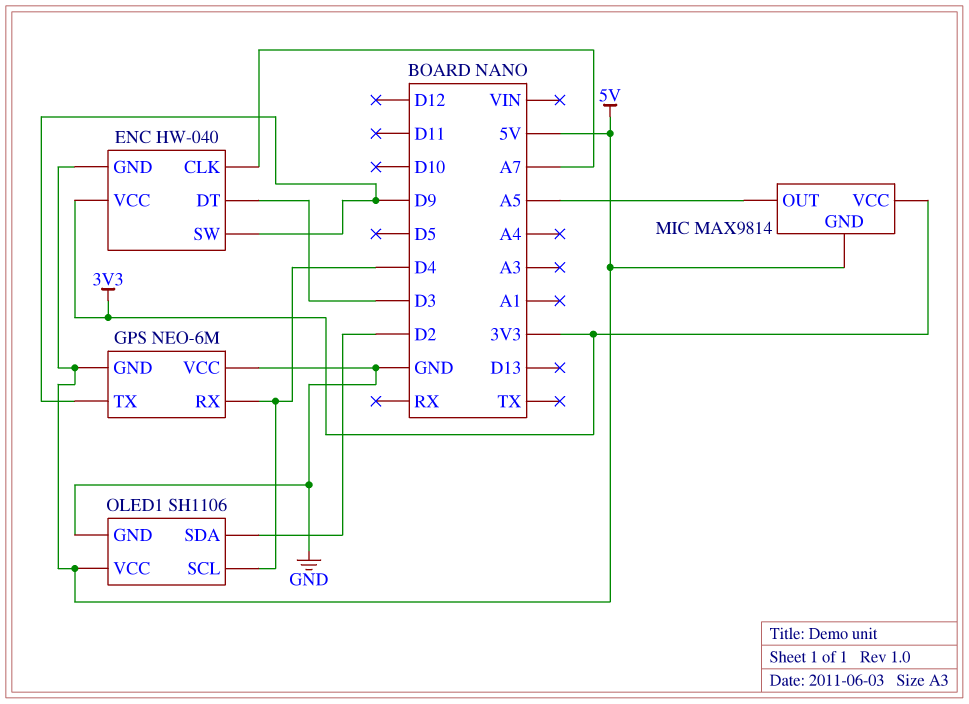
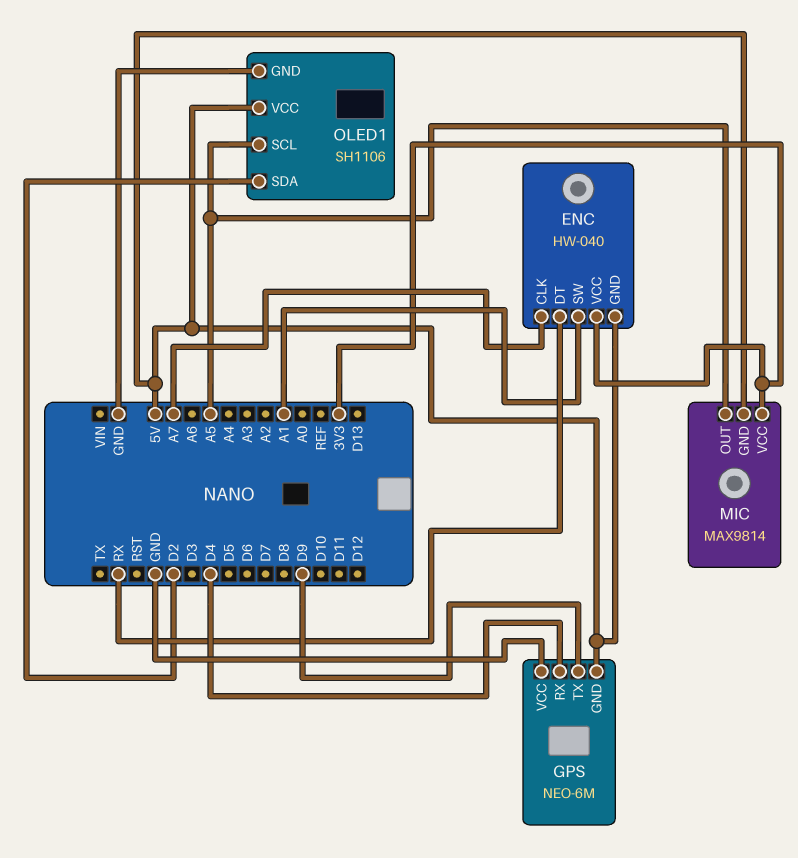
ENC pin DT: D3 -> RX
ENC pin SW: D9 -> A1
OLED1 pin SCL: D4 -> A5

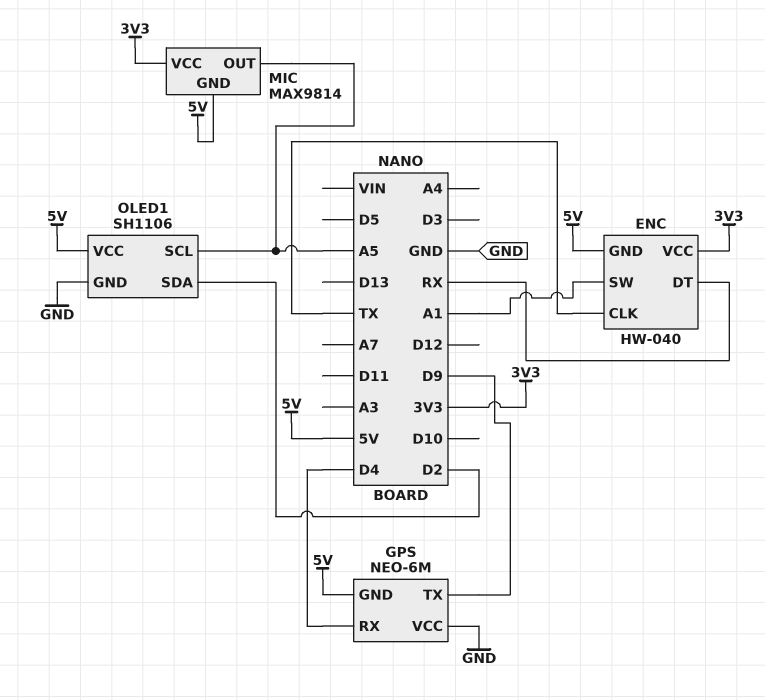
ENC pin CLK: A7 -> TX

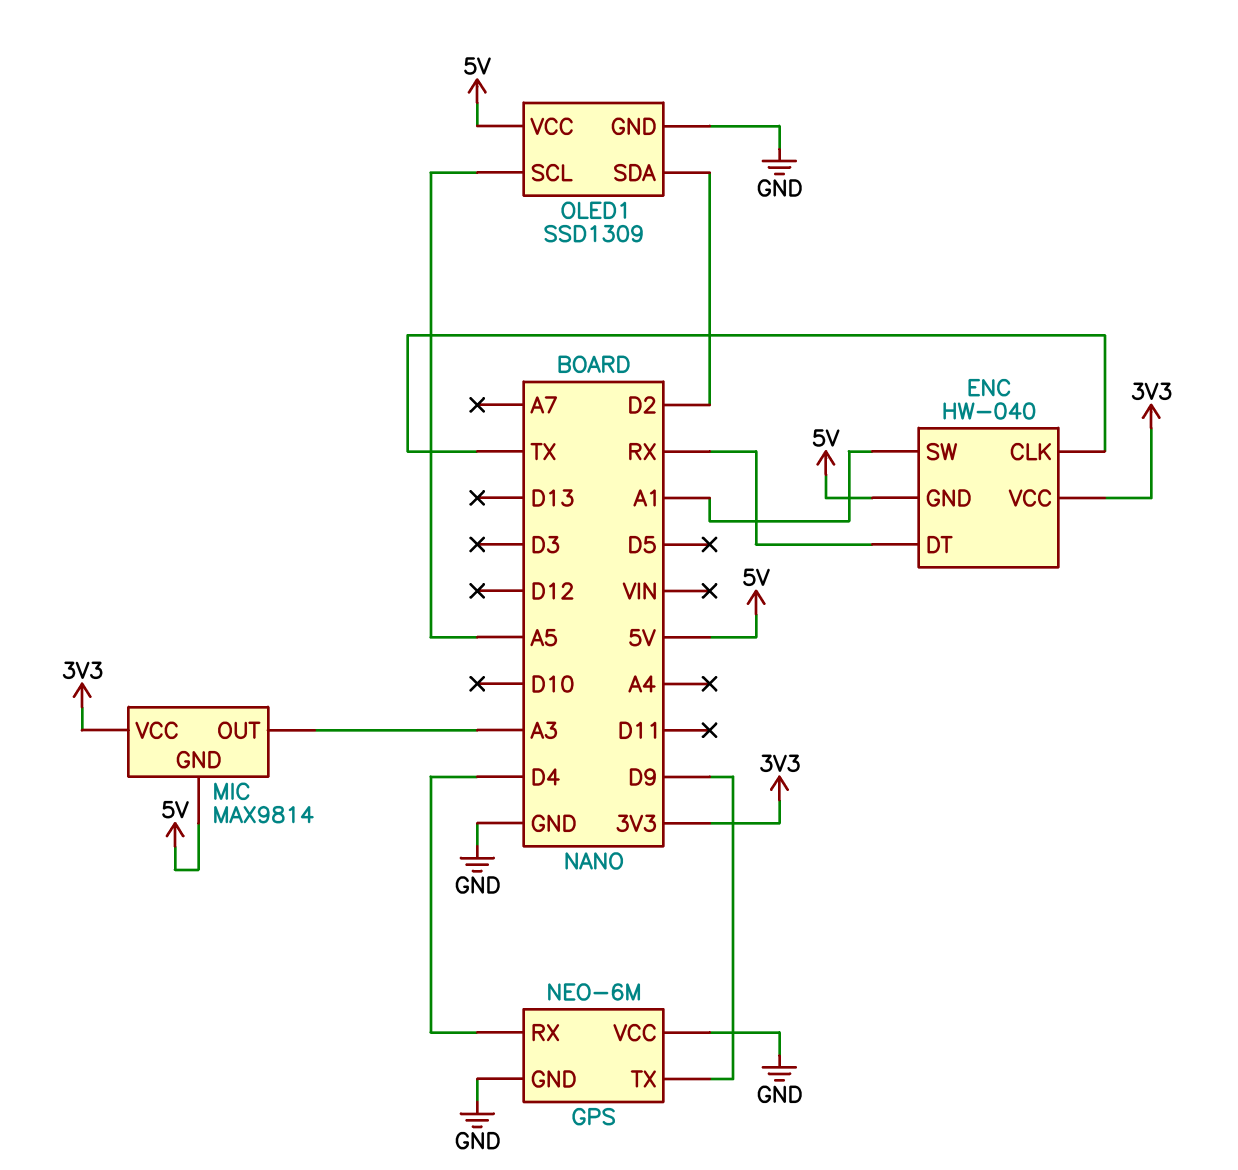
GPS pin GND: 5V -> GND
MIC pin OUT: A5 -> A3
OLED1: SH1106 -> SSD1309

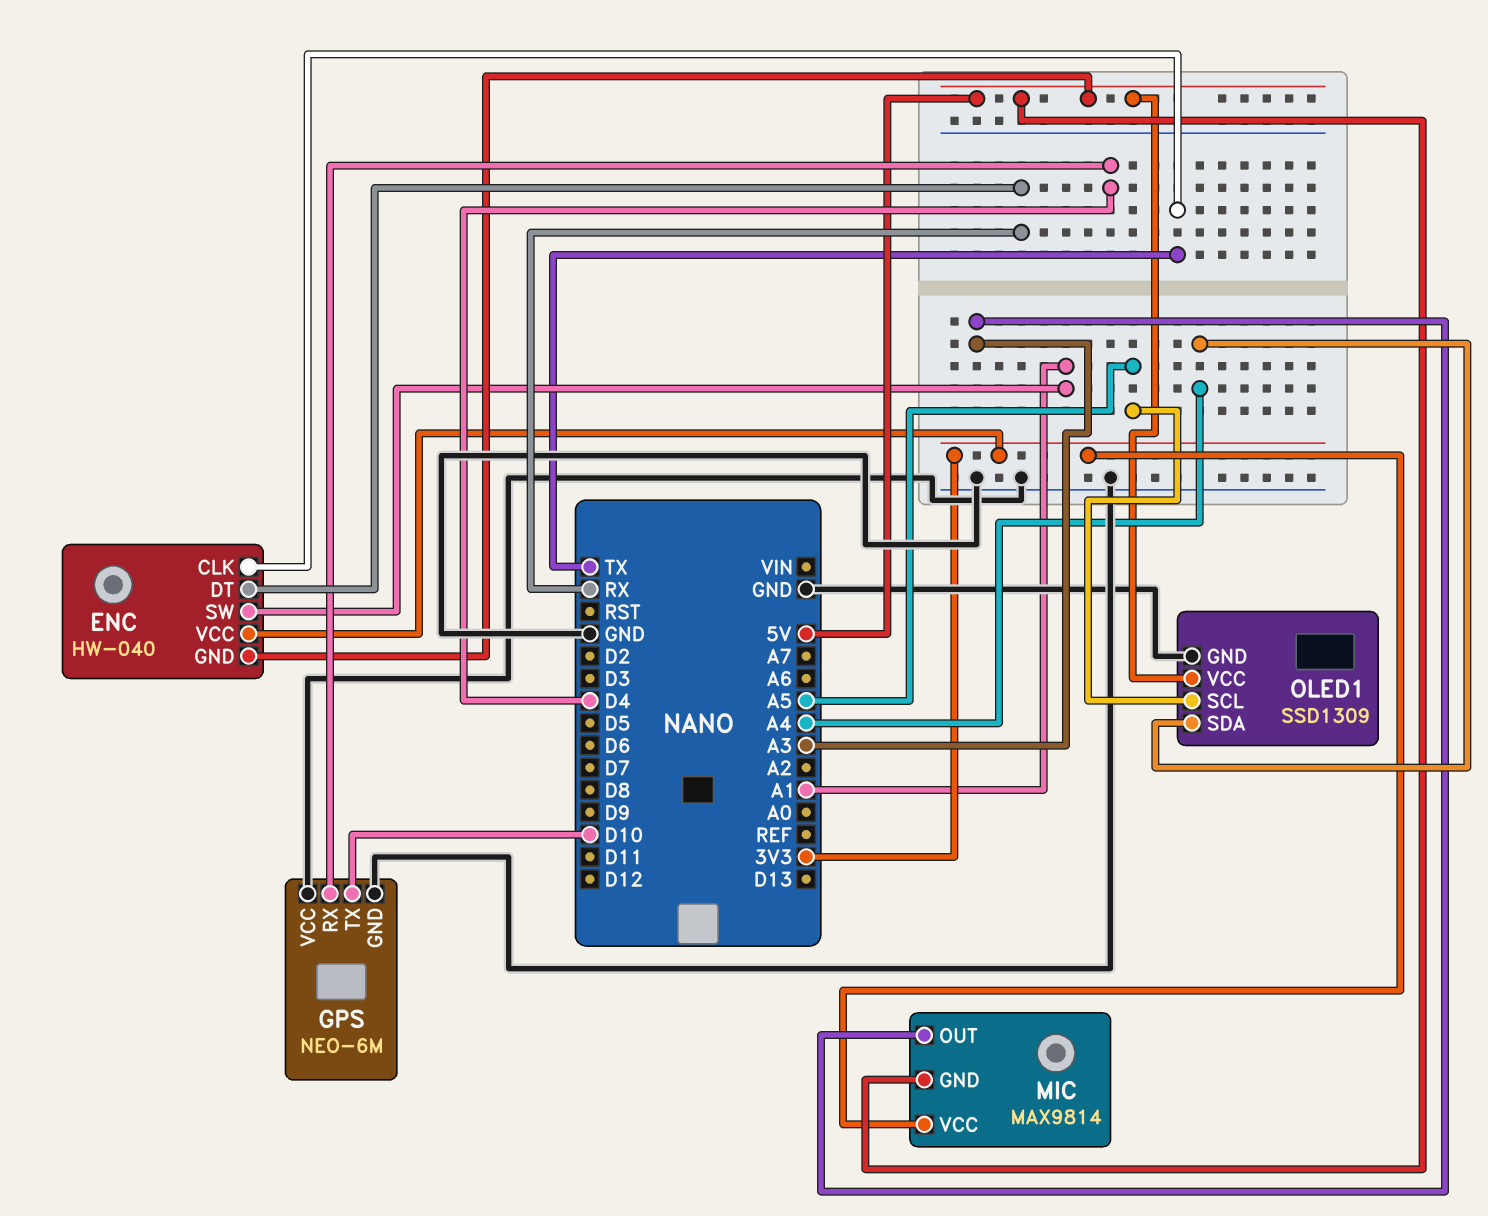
GPS pin TX: D9 -> D10
OLED1 pin SDA: D2 -> A4

